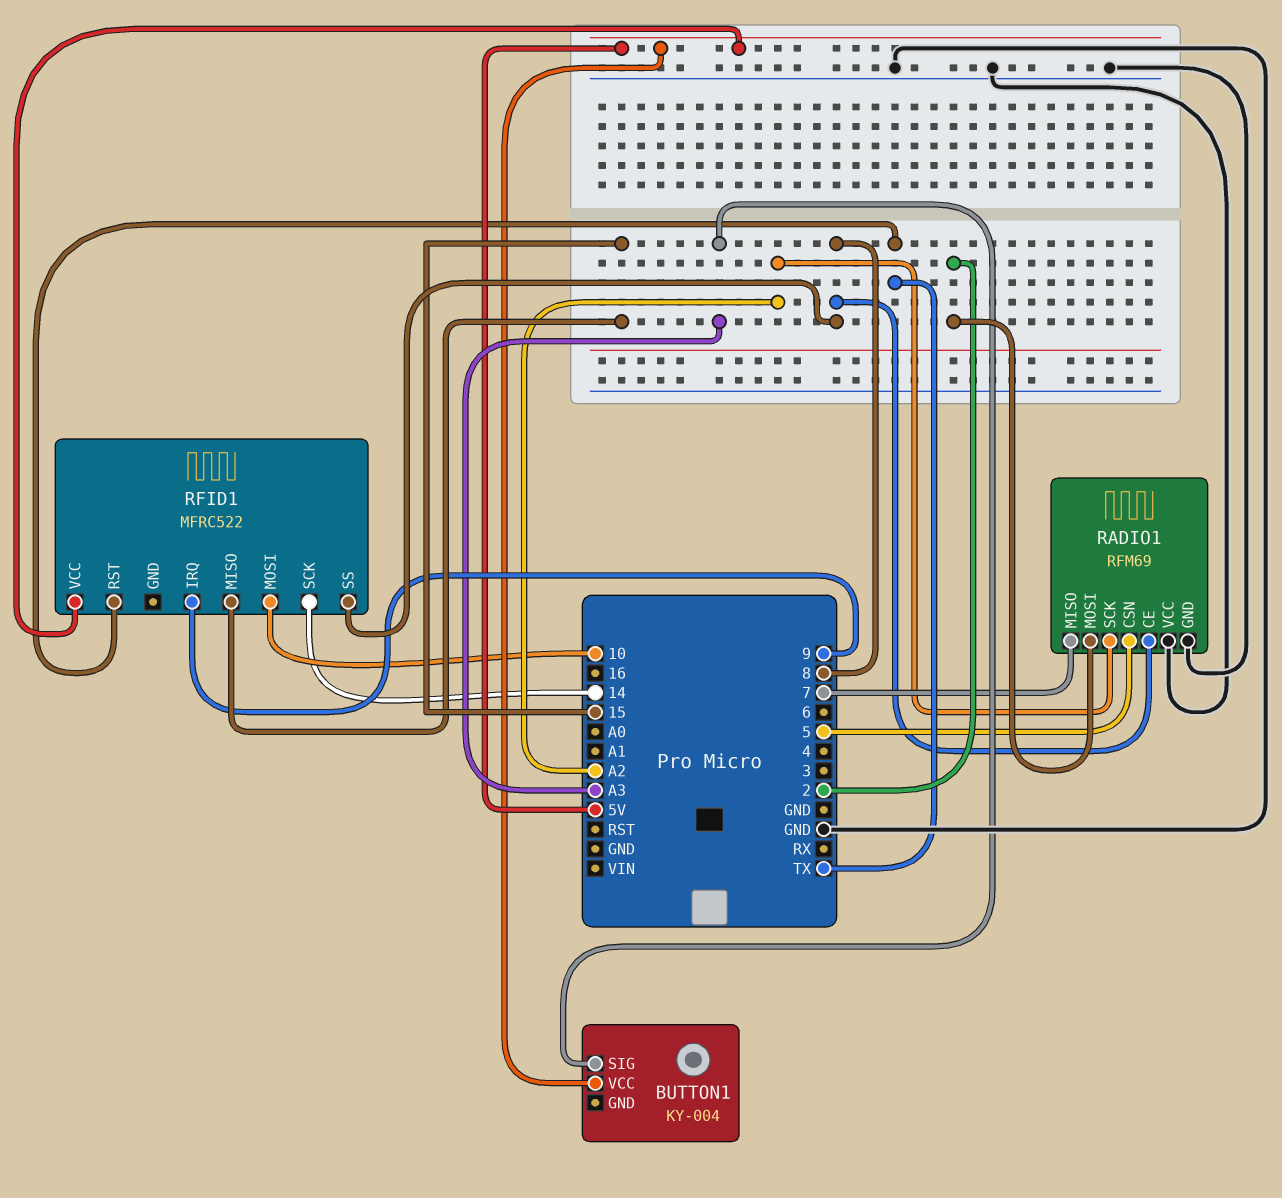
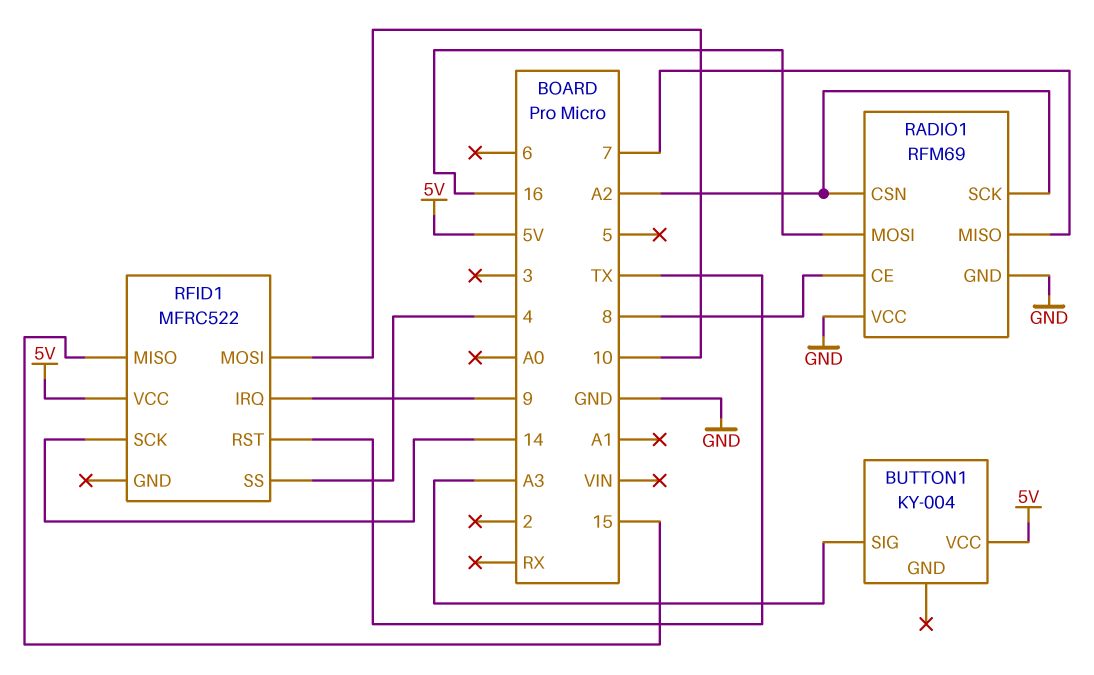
RADIO1 pin CSN: 5 -> A2
RADIO1 pin MOSI: 2 -> 16
RFID1 pin SS: 8 -> 4

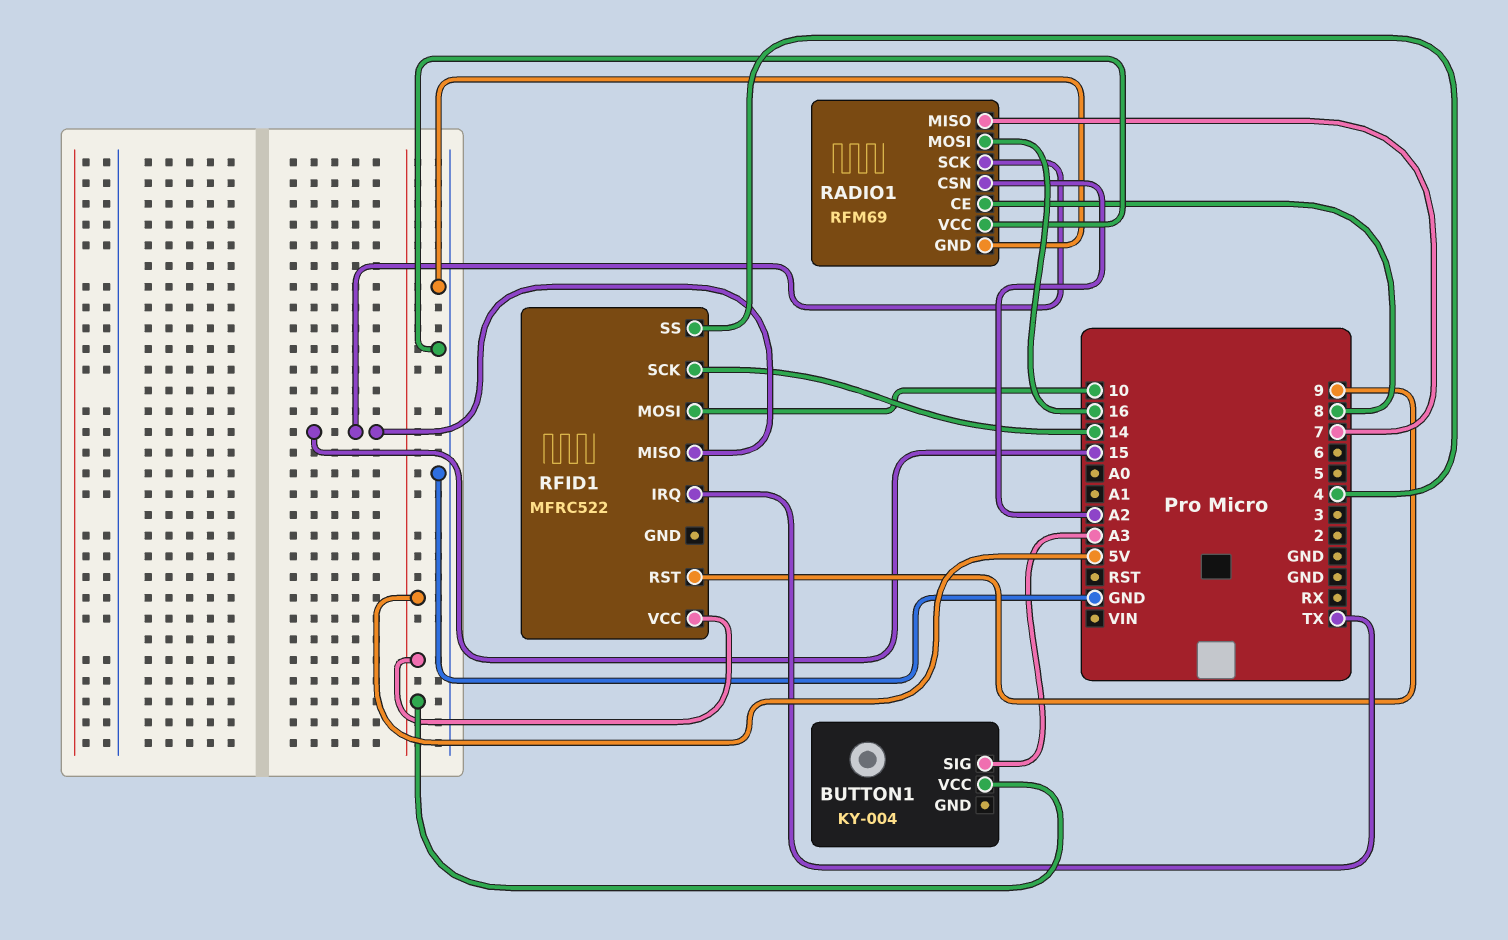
RADIO1 pin SCK: A2 -> 15
RFID1 pin IRQ: 9 -> TX
RFID1 pin RST: TX -> 9

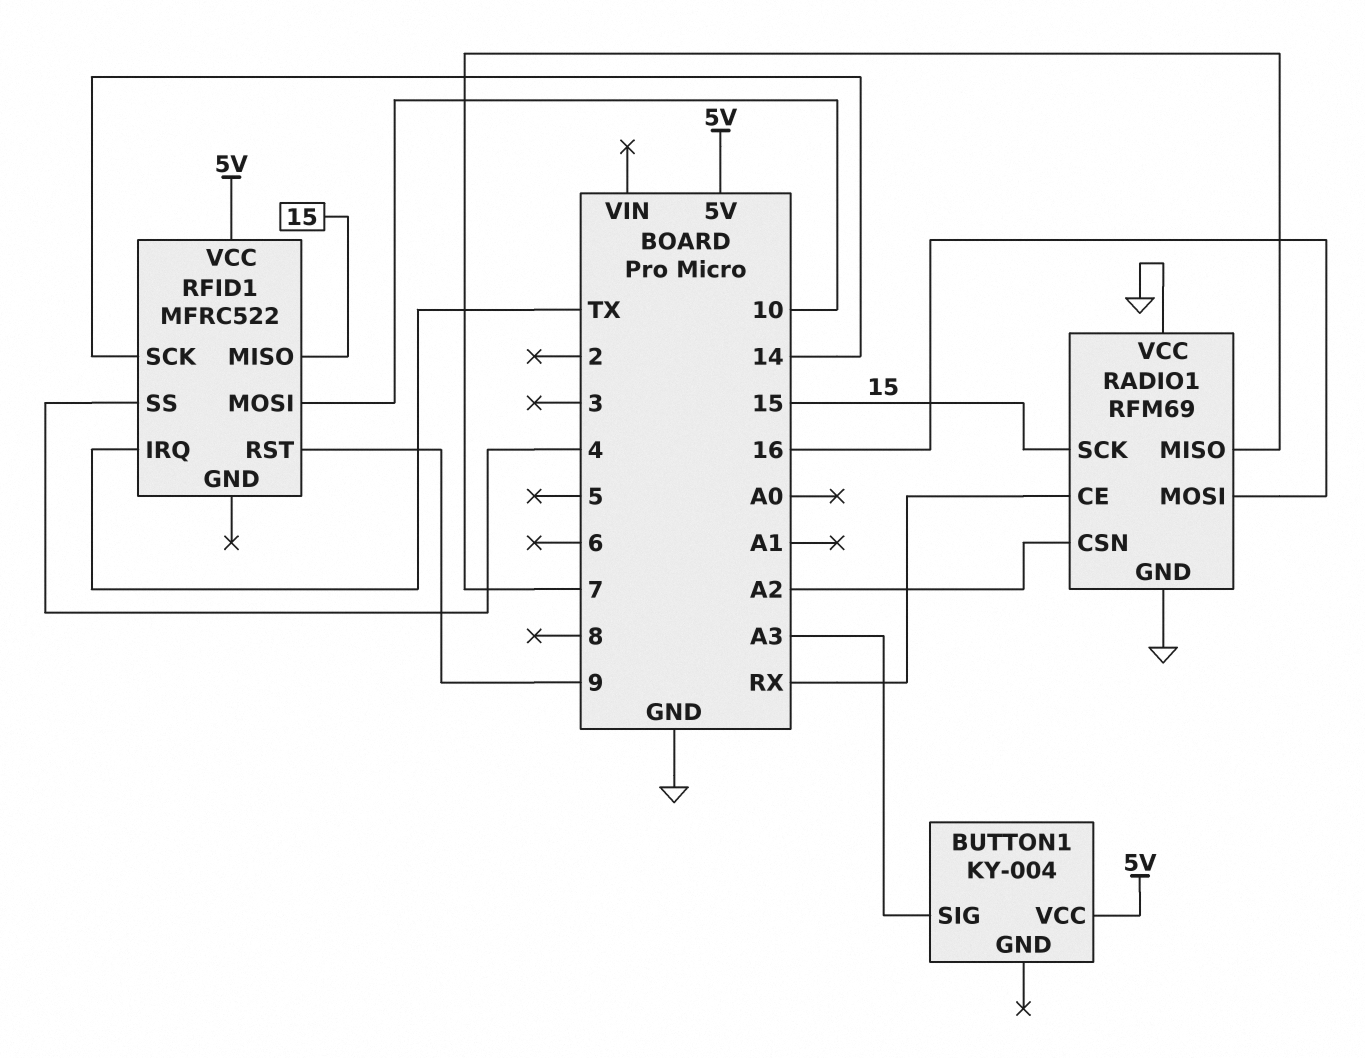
RADIO1 pin CE: 8 -> RX

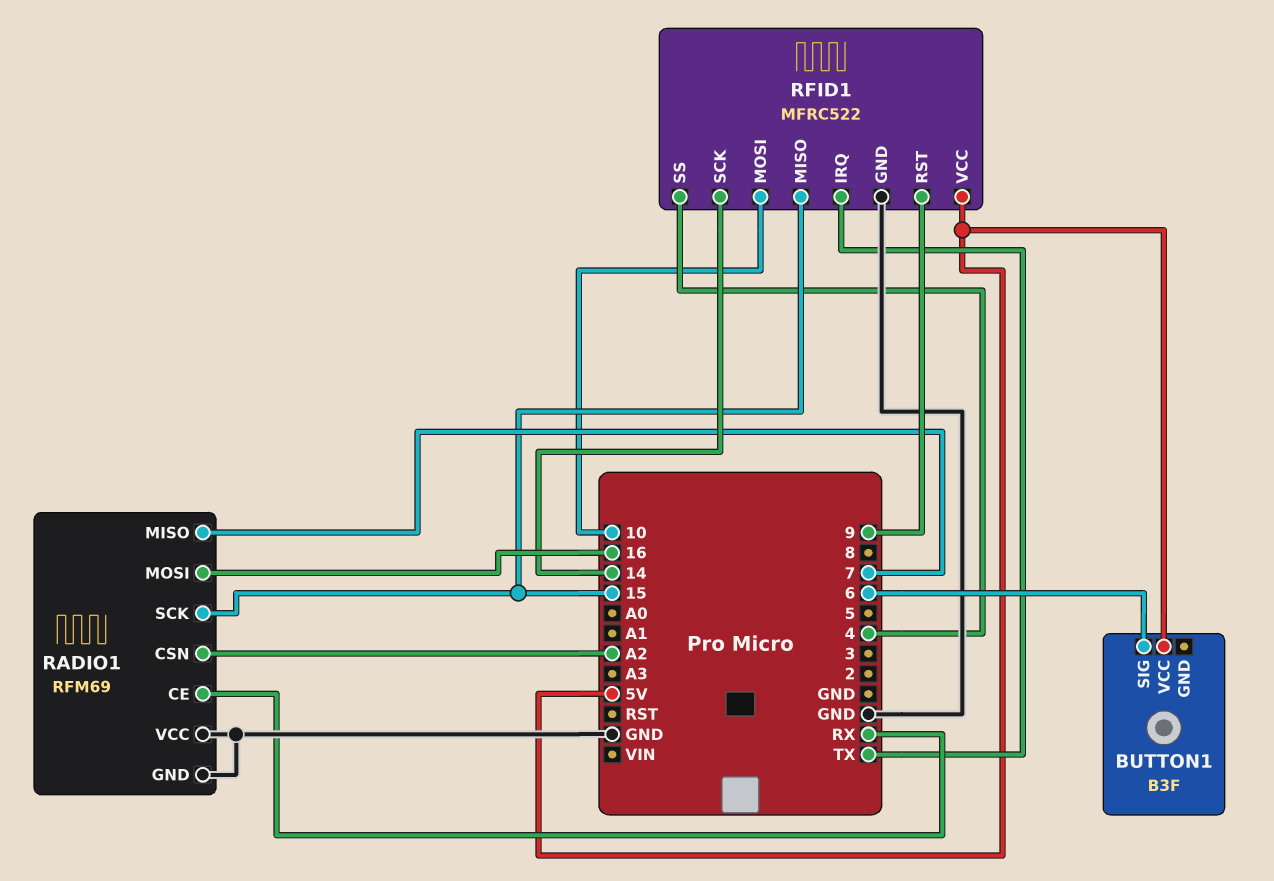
BUTTON1: KY-004 -> B3F
BUTTON1 pin SIG: A3 -> 6
RFID1 pin GND: none -> GND

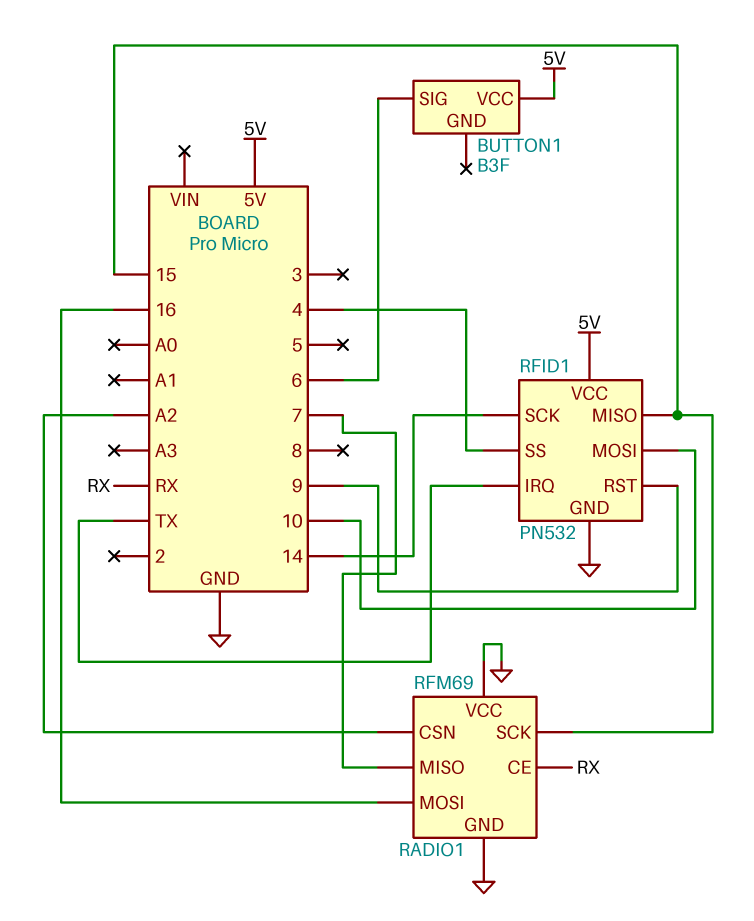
RFID1: MFRC522 -> PN532

